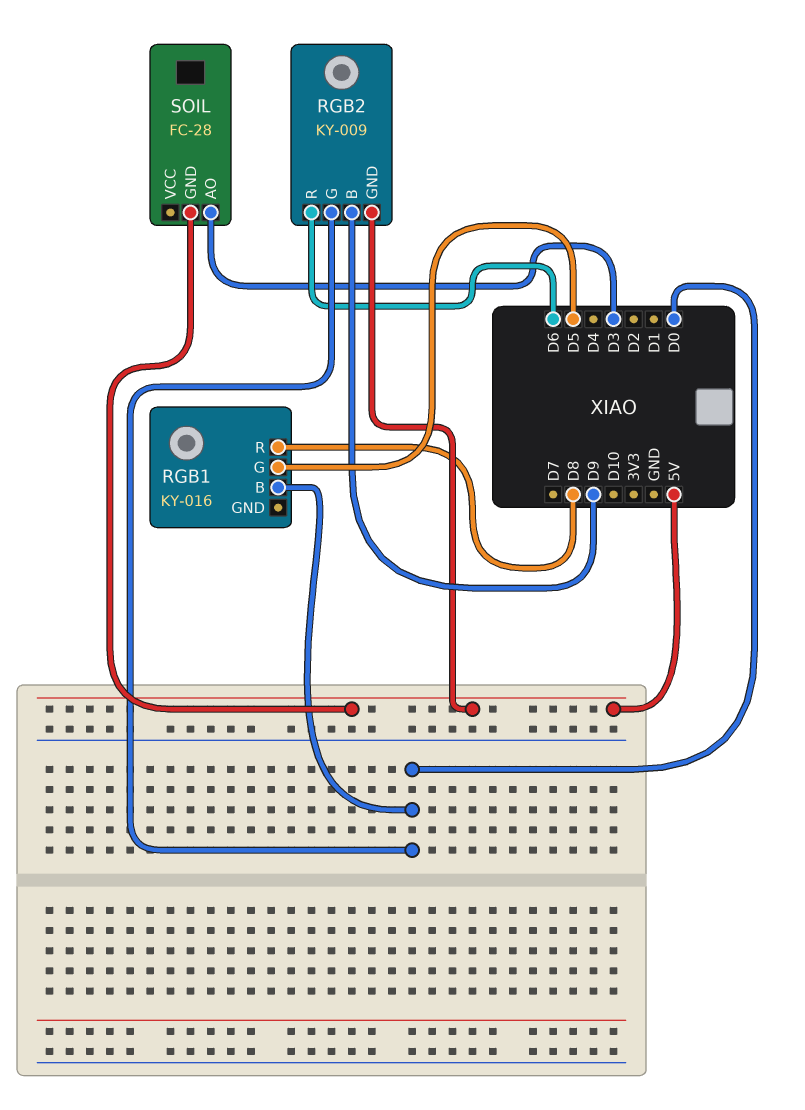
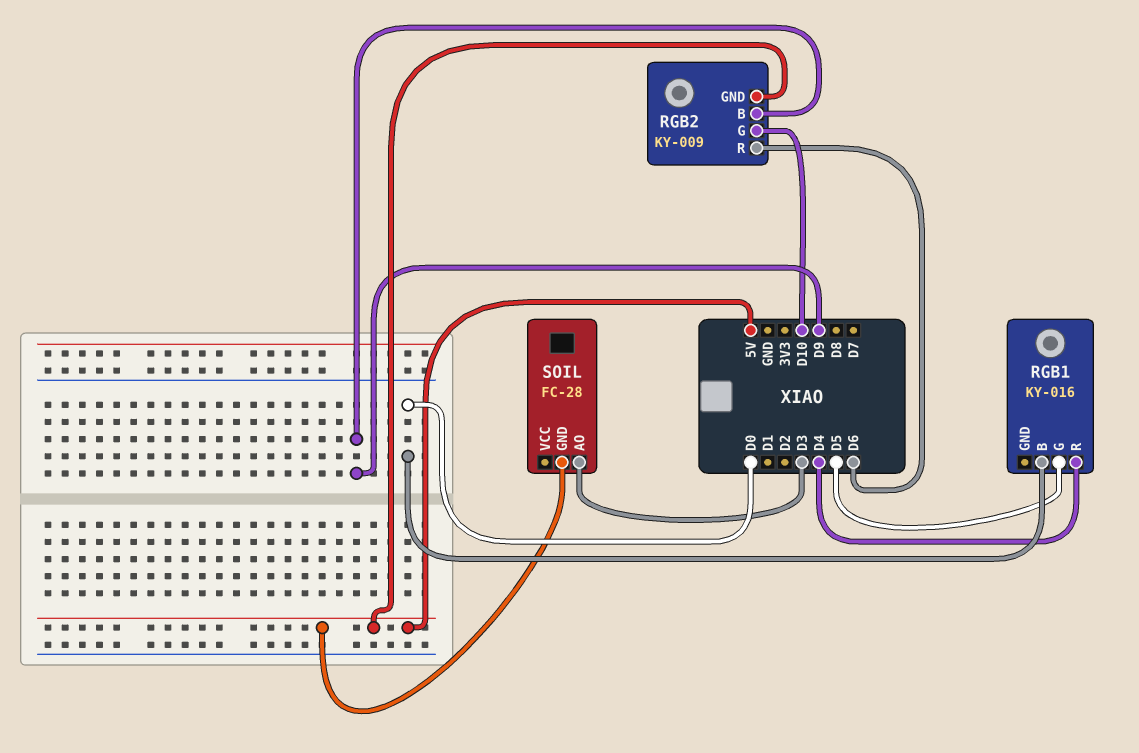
RGB1 pin R: D8 -> D4
RGB2 pin G: D0 -> D10

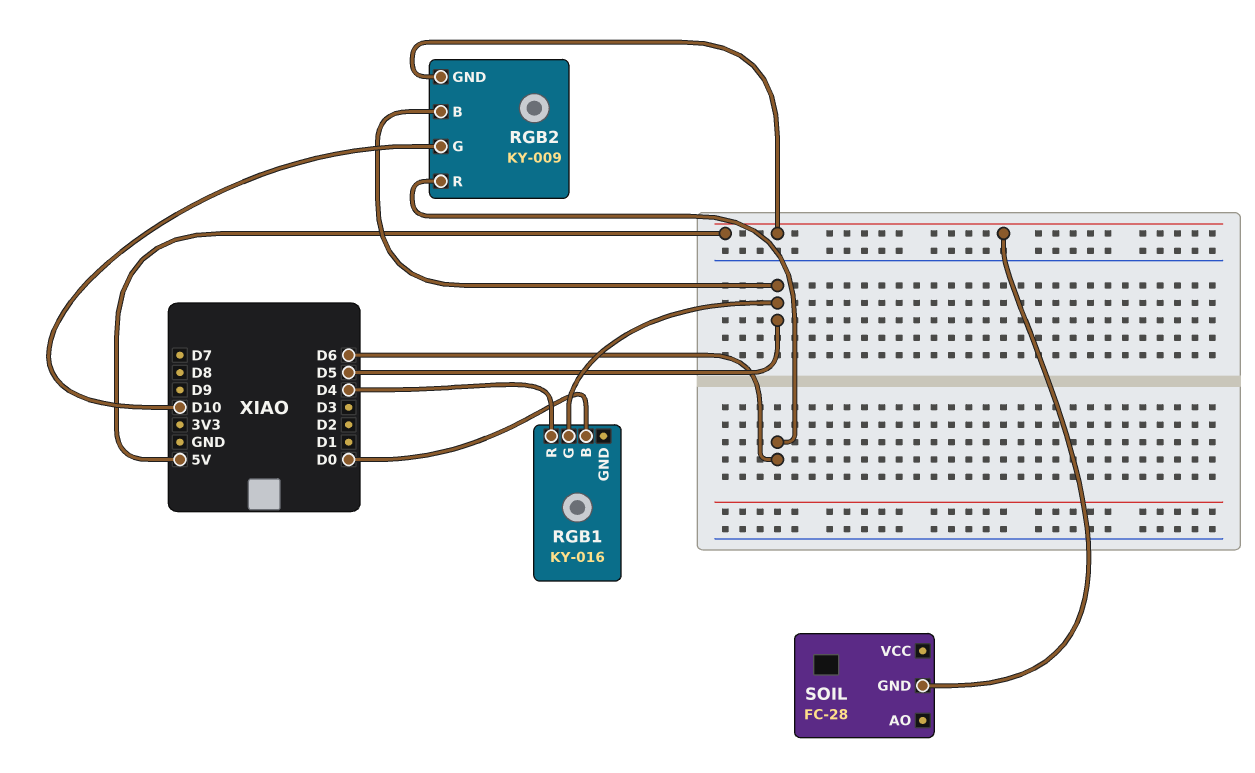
RGB2 pin B: D9 -> D5
SOIL pin AO: D3 -> none

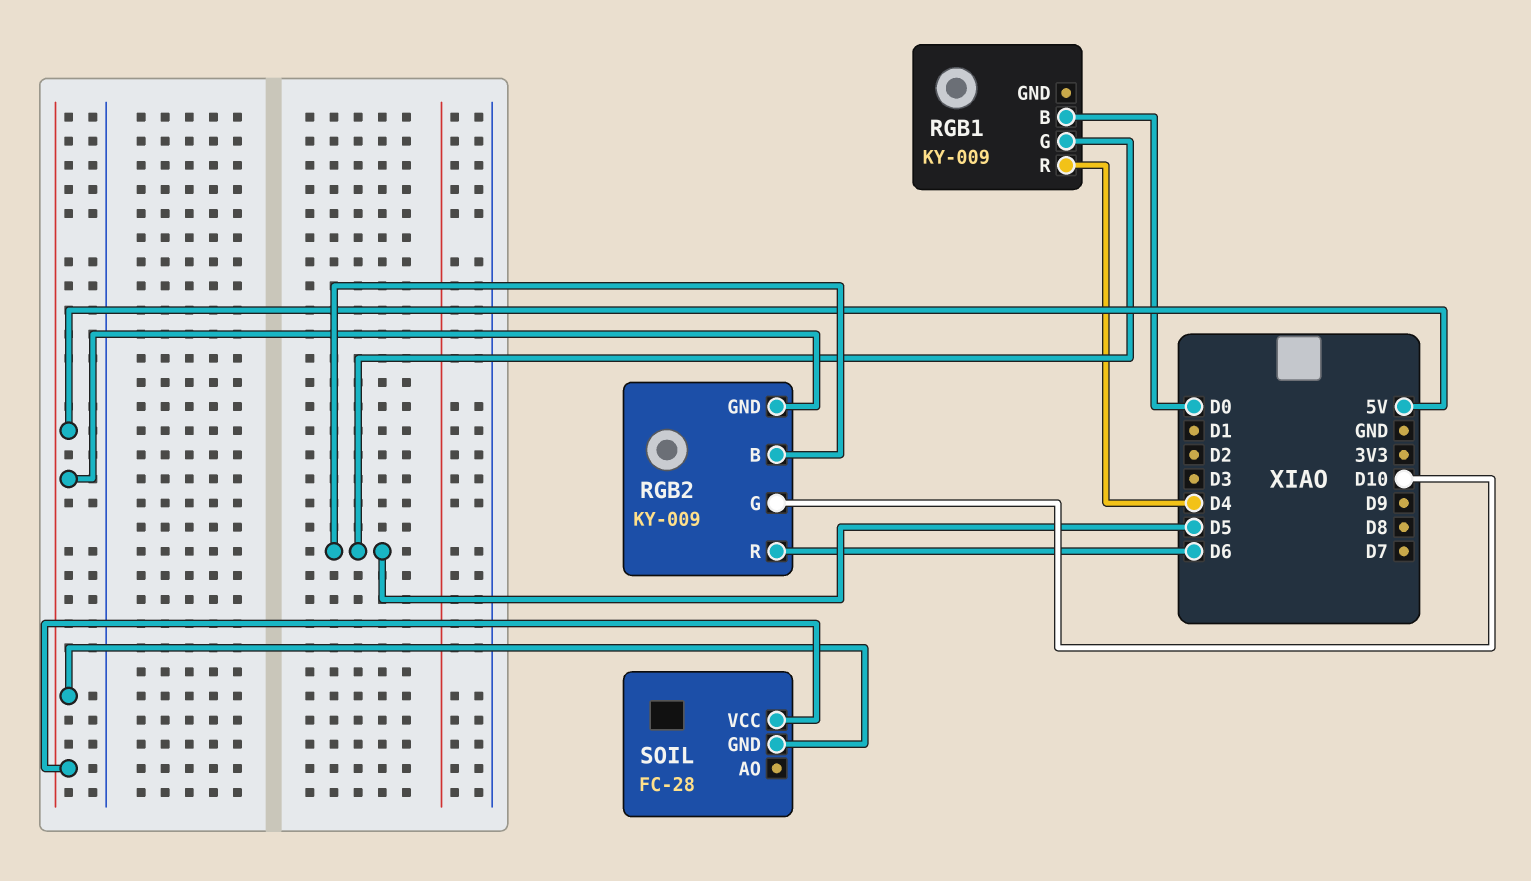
RGB1: KY-016 -> KY-009
SOIL pin VCC: none -> 5V

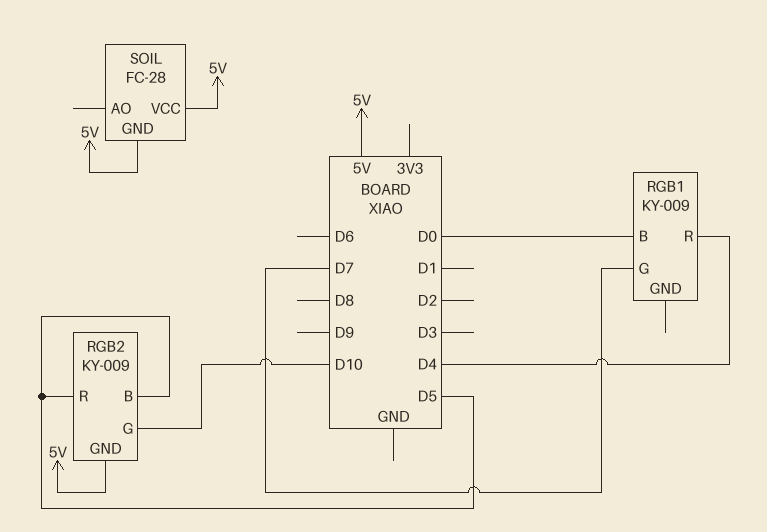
RGB1 pin G: D5 -> D7
RGB2 pin R: D6 -> D5

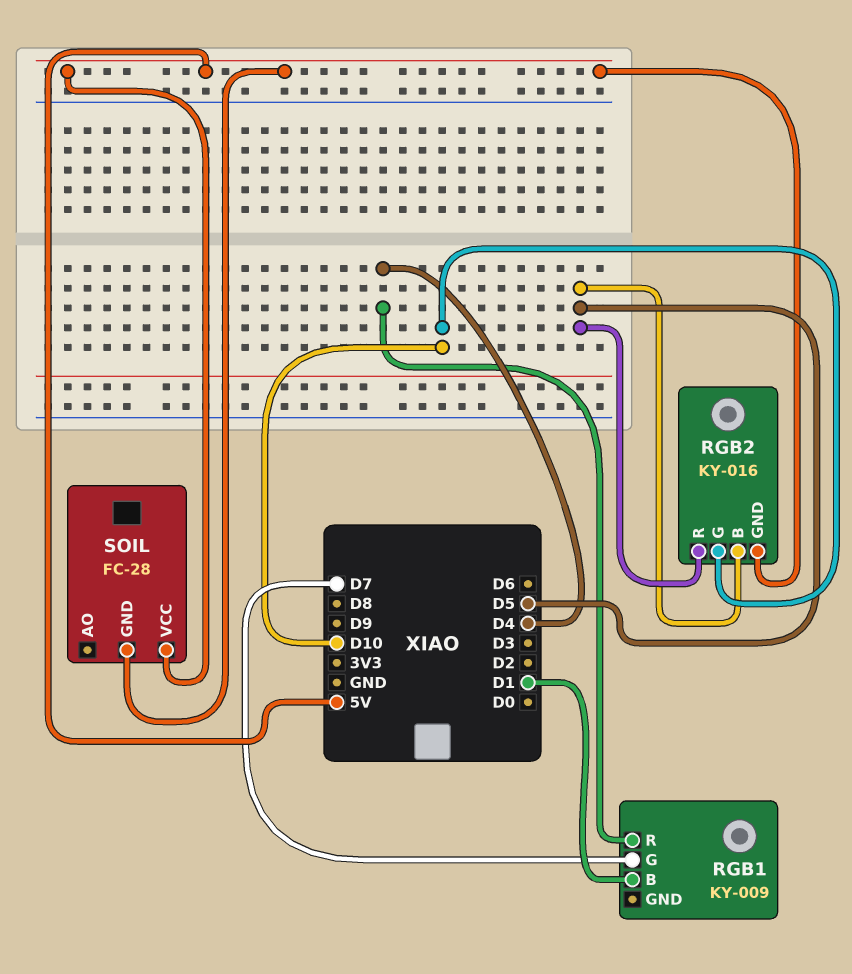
RGB1 pin B: D0 -> D1
RGB2: KY-009 -> KY-016

